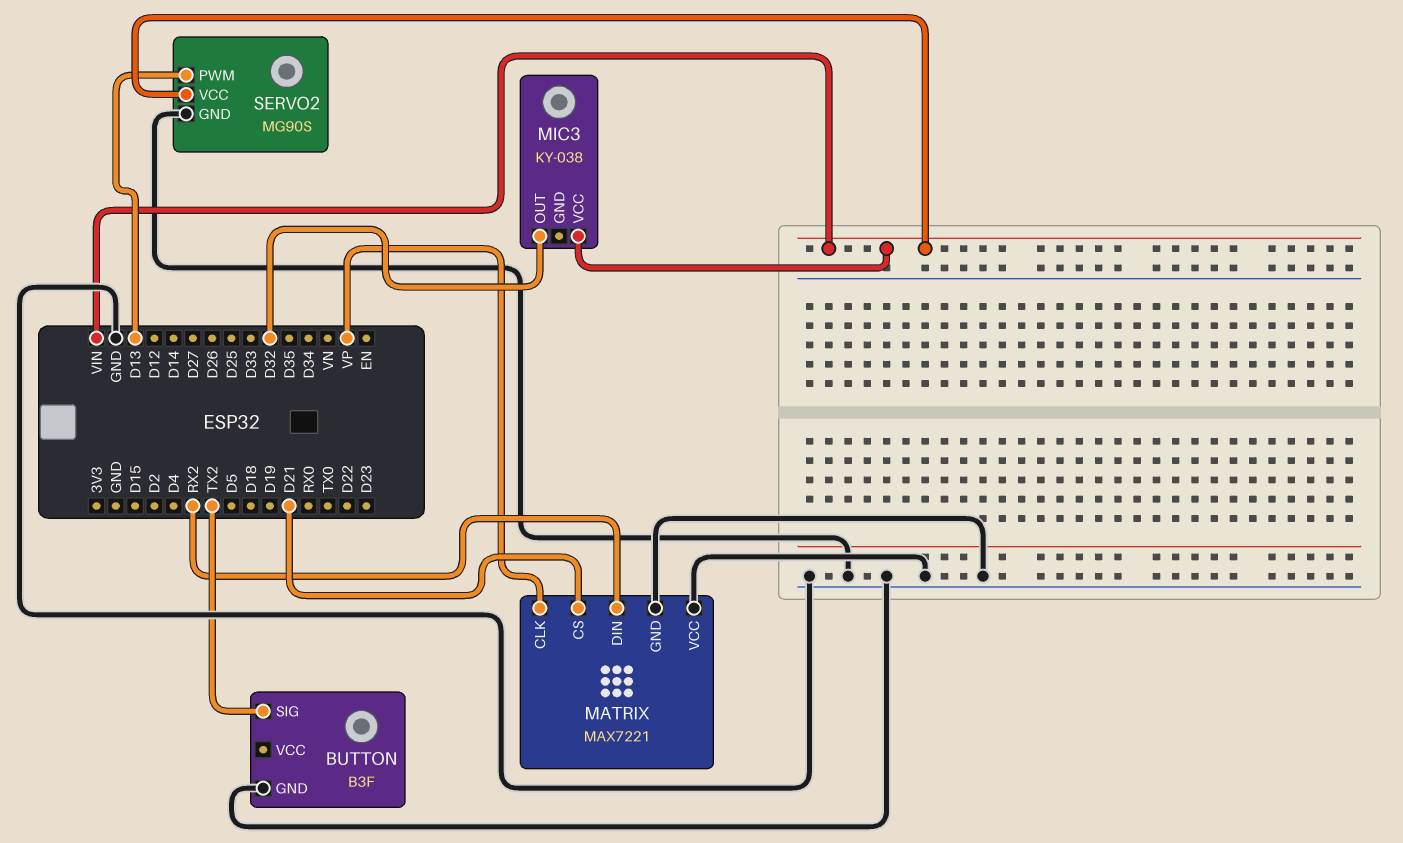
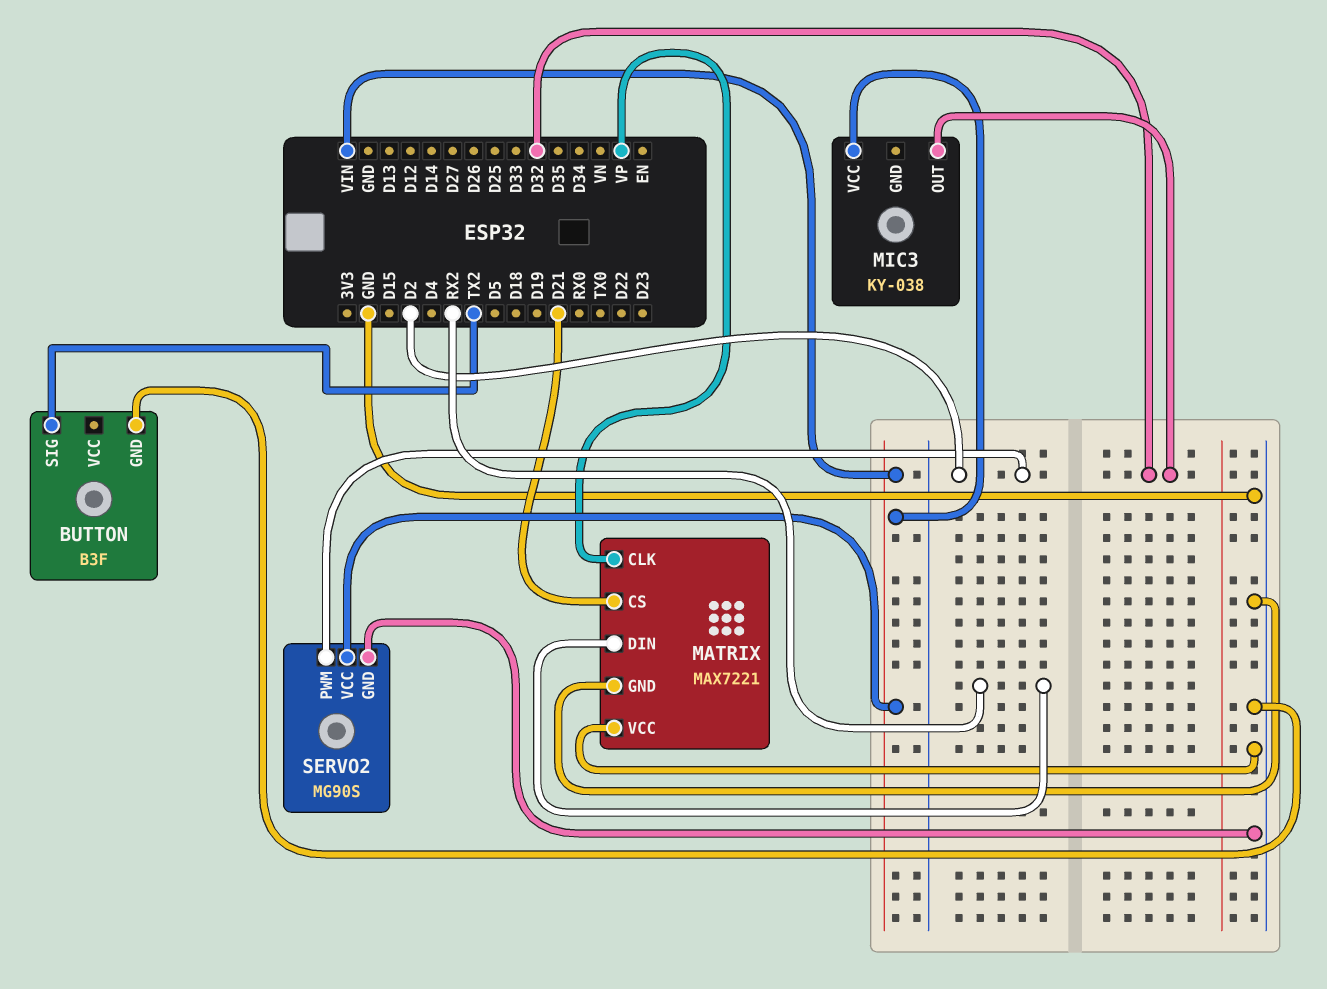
SERVO2 pin PWM: D13 -> D2

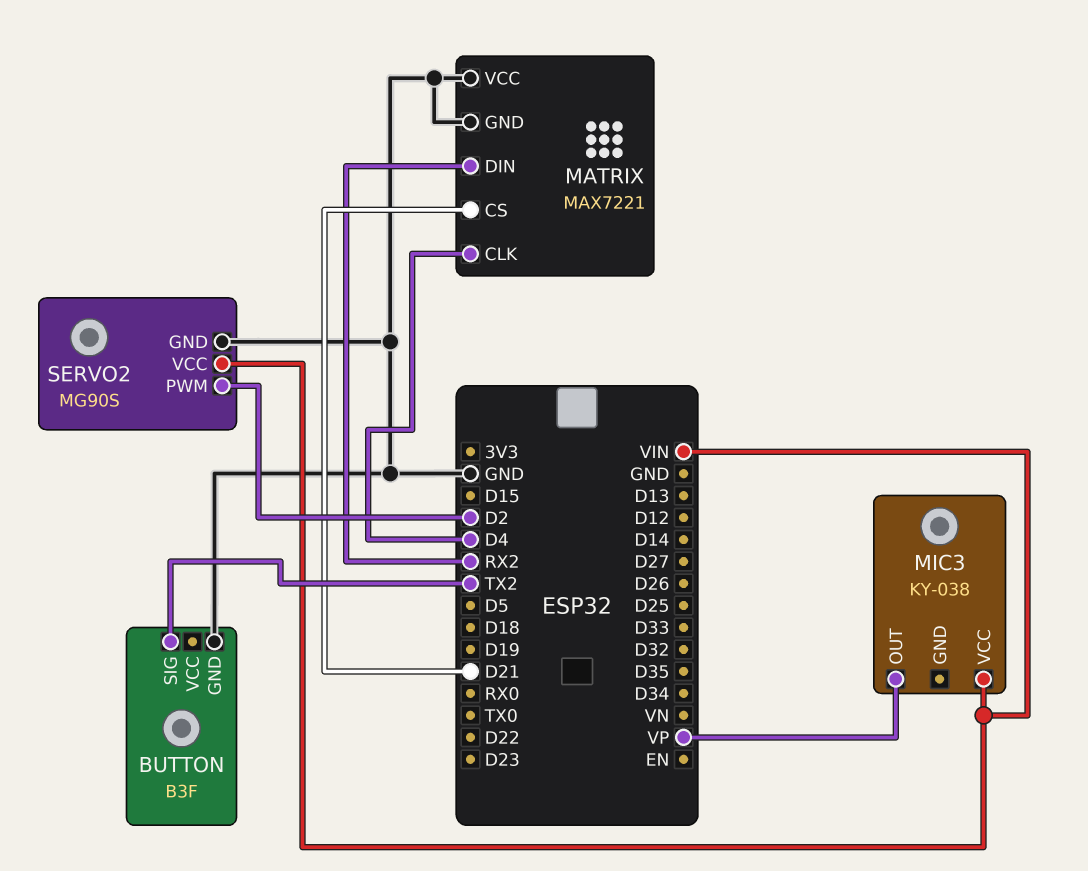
MATRIX pin CLK: VP -> D4
MIC3 pin OUT: D32 -> VP

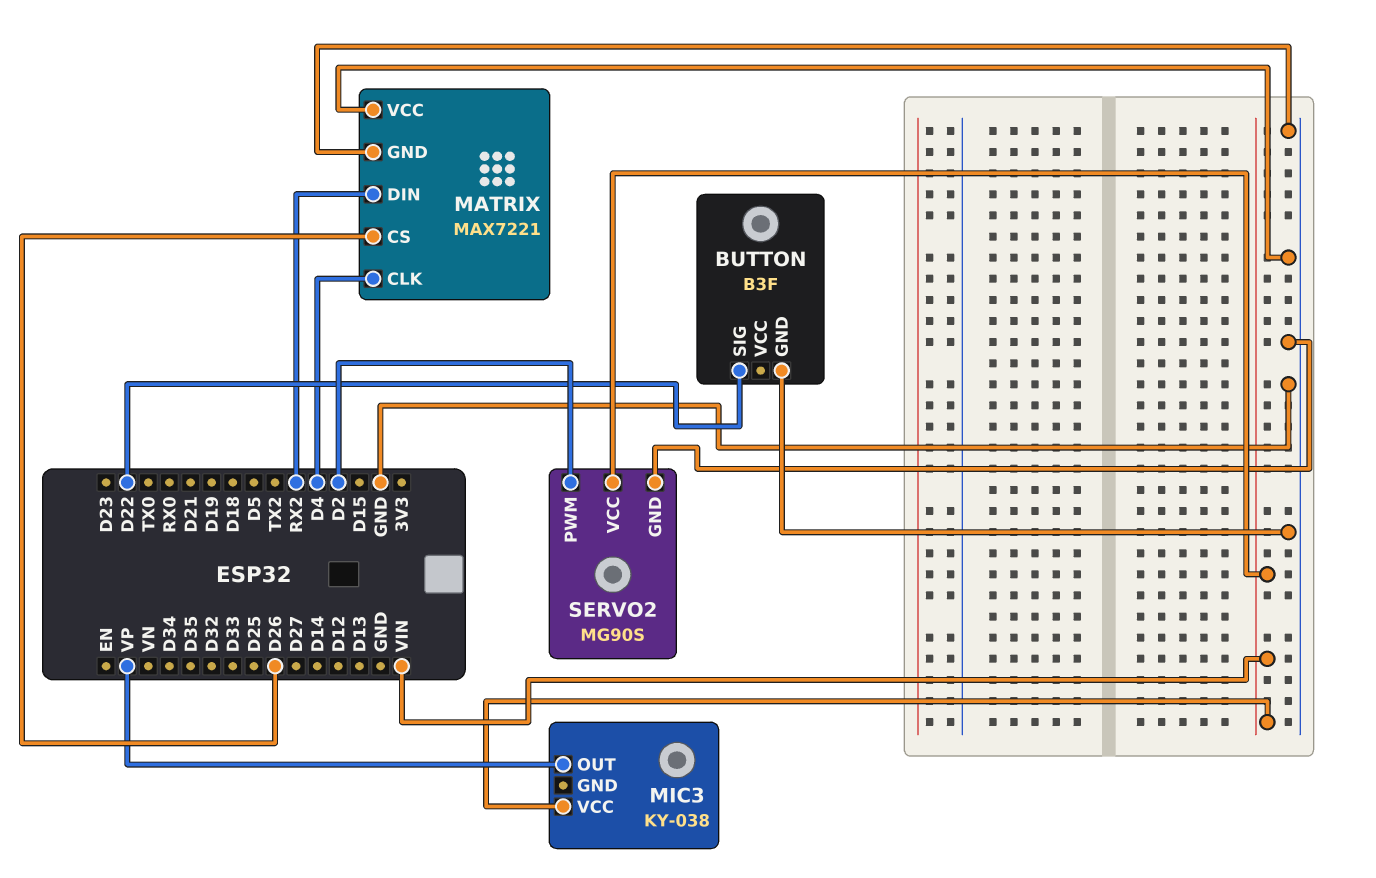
BUTTON pin SIG: TX2 -> D22
MATRIX pin CS: D21 -> D26

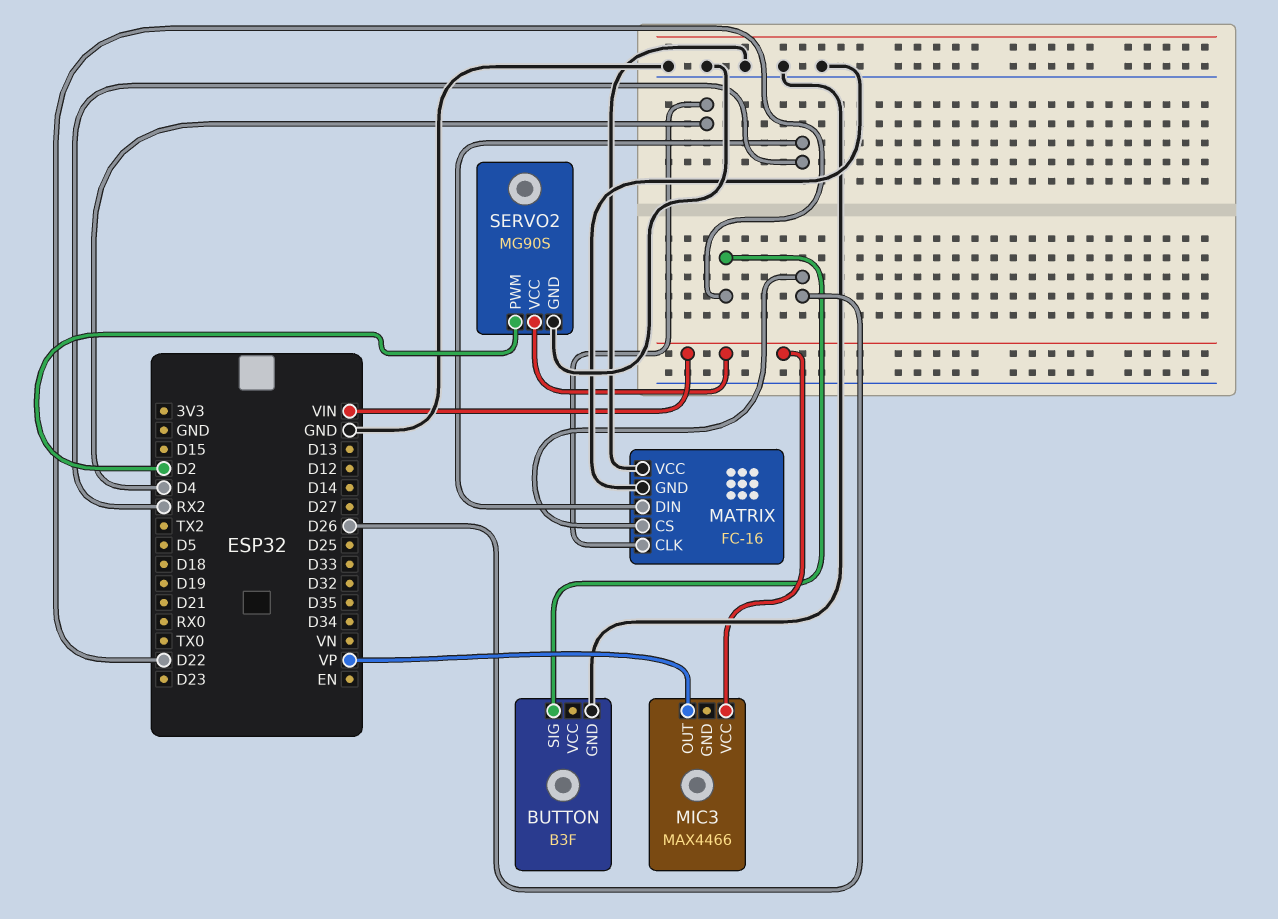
MATRIX: MAX7221 -> FC-16
MIC3: KY-038 -> MAX4466

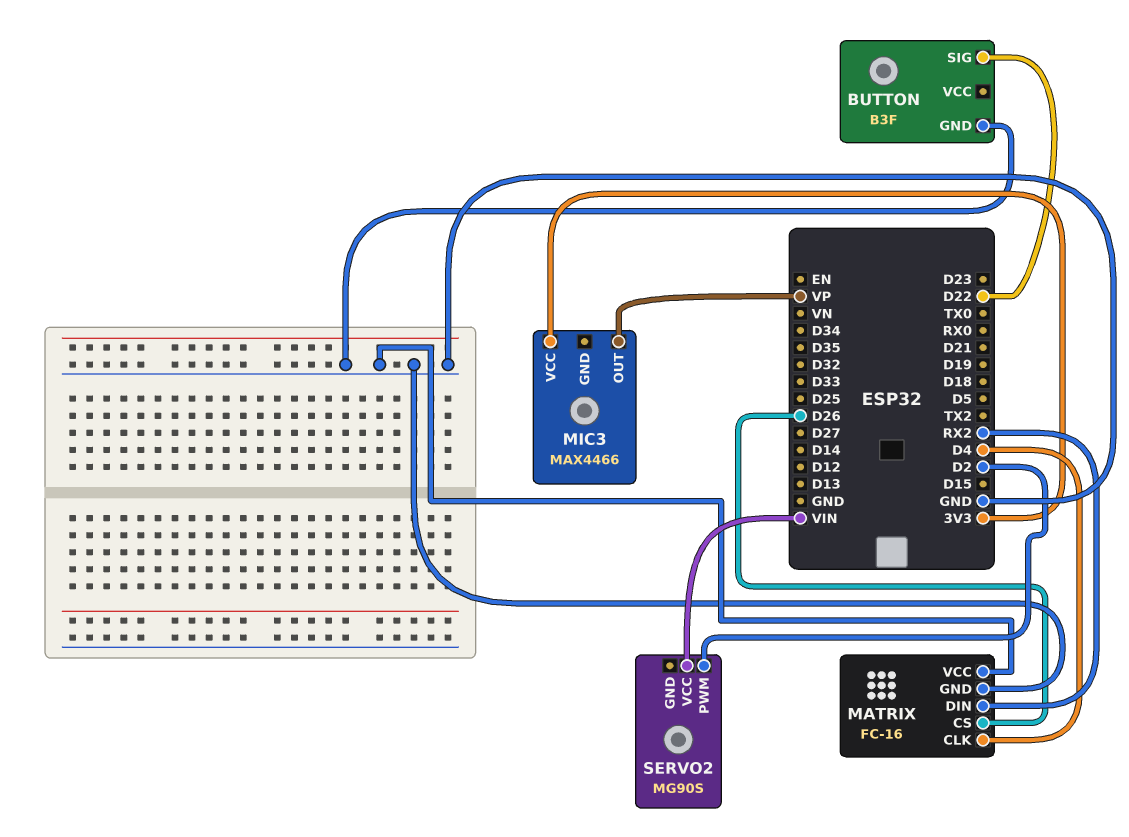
MIC3 pin VCC: VIN -> 3V3
SERVO2 pin GND: GND -> none

